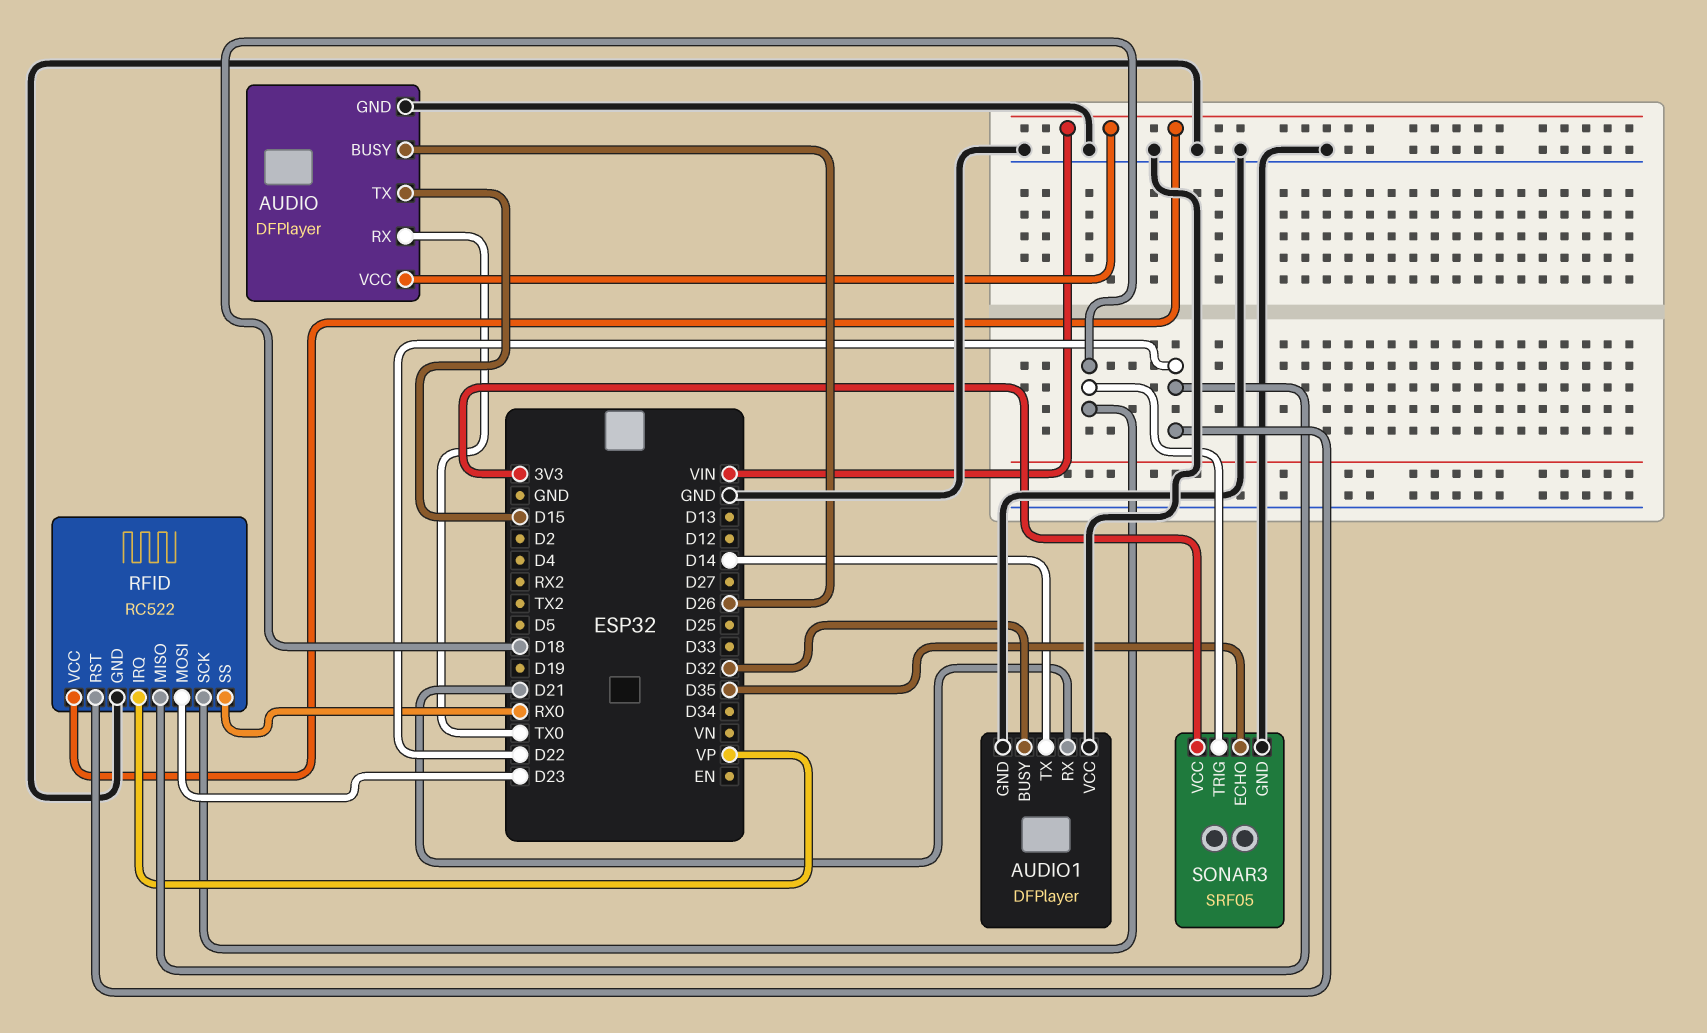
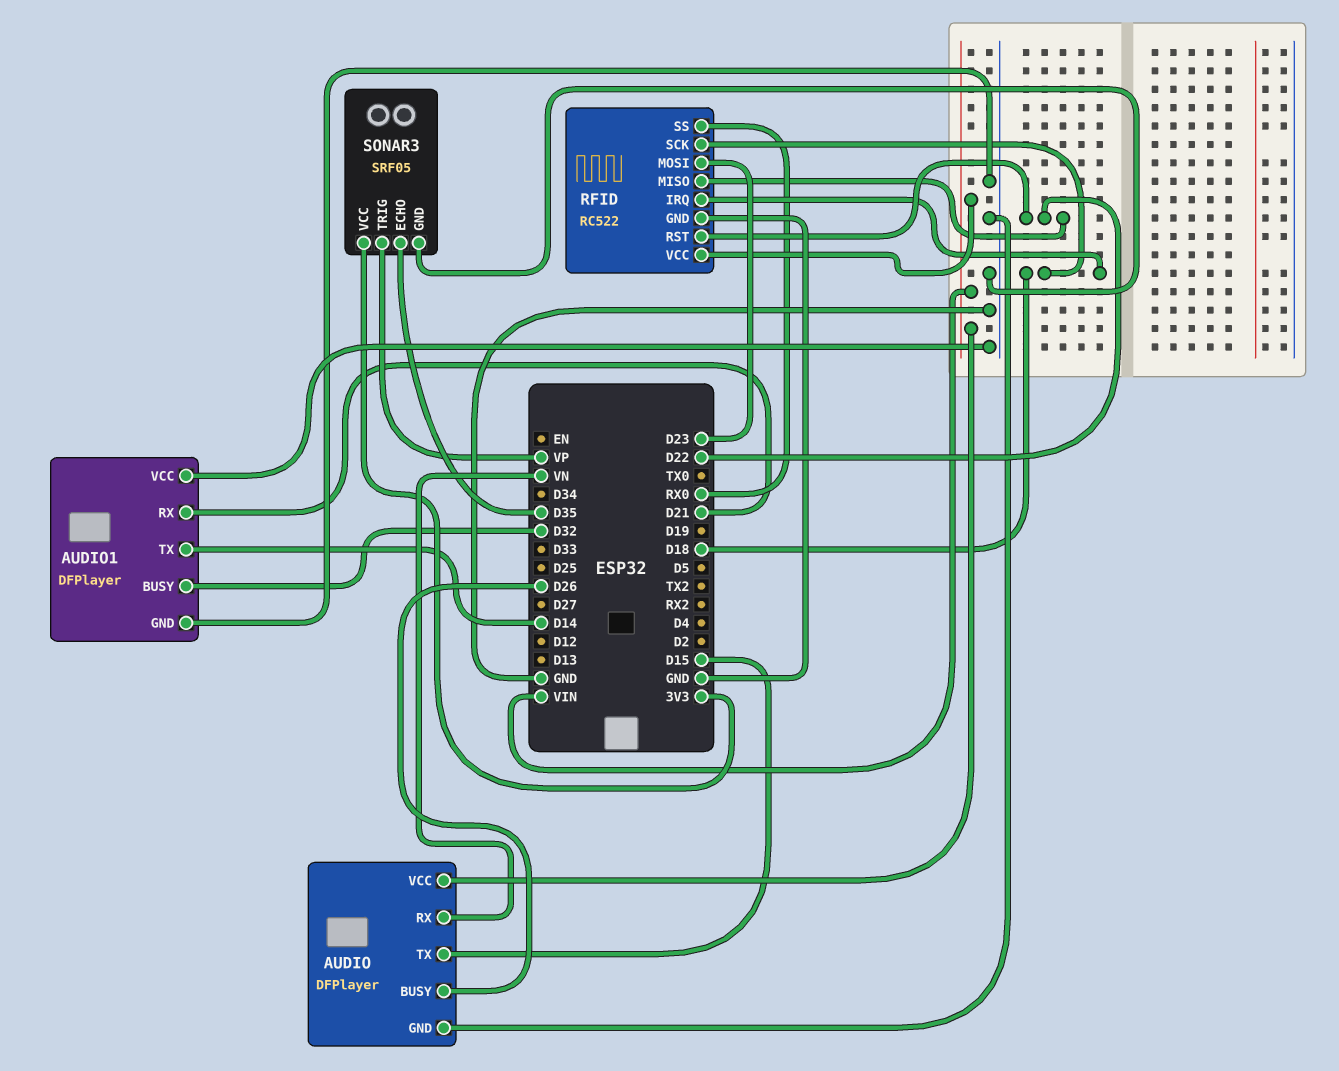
AUDIO pin RX: TX0 -> VN
RFID pin IRQ: VP -> D18
SONAR3 pin TRIG: D18 -> VP

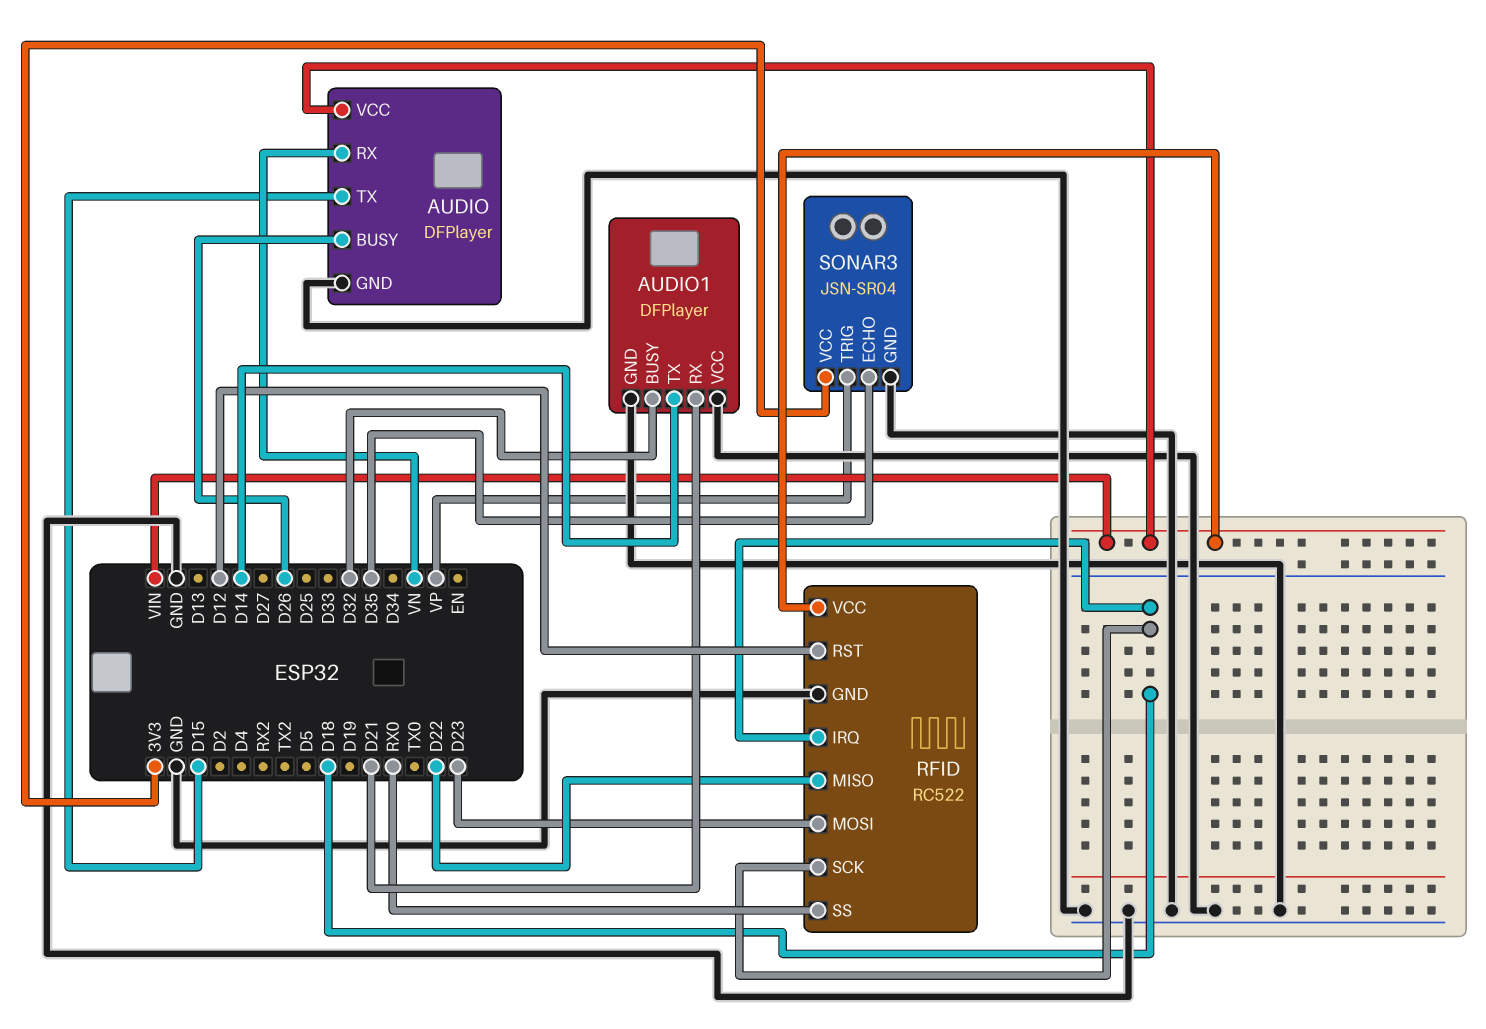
RFID pin RST: D22 -> D12
SONAR3: SRF05 -> JSN-SR04

